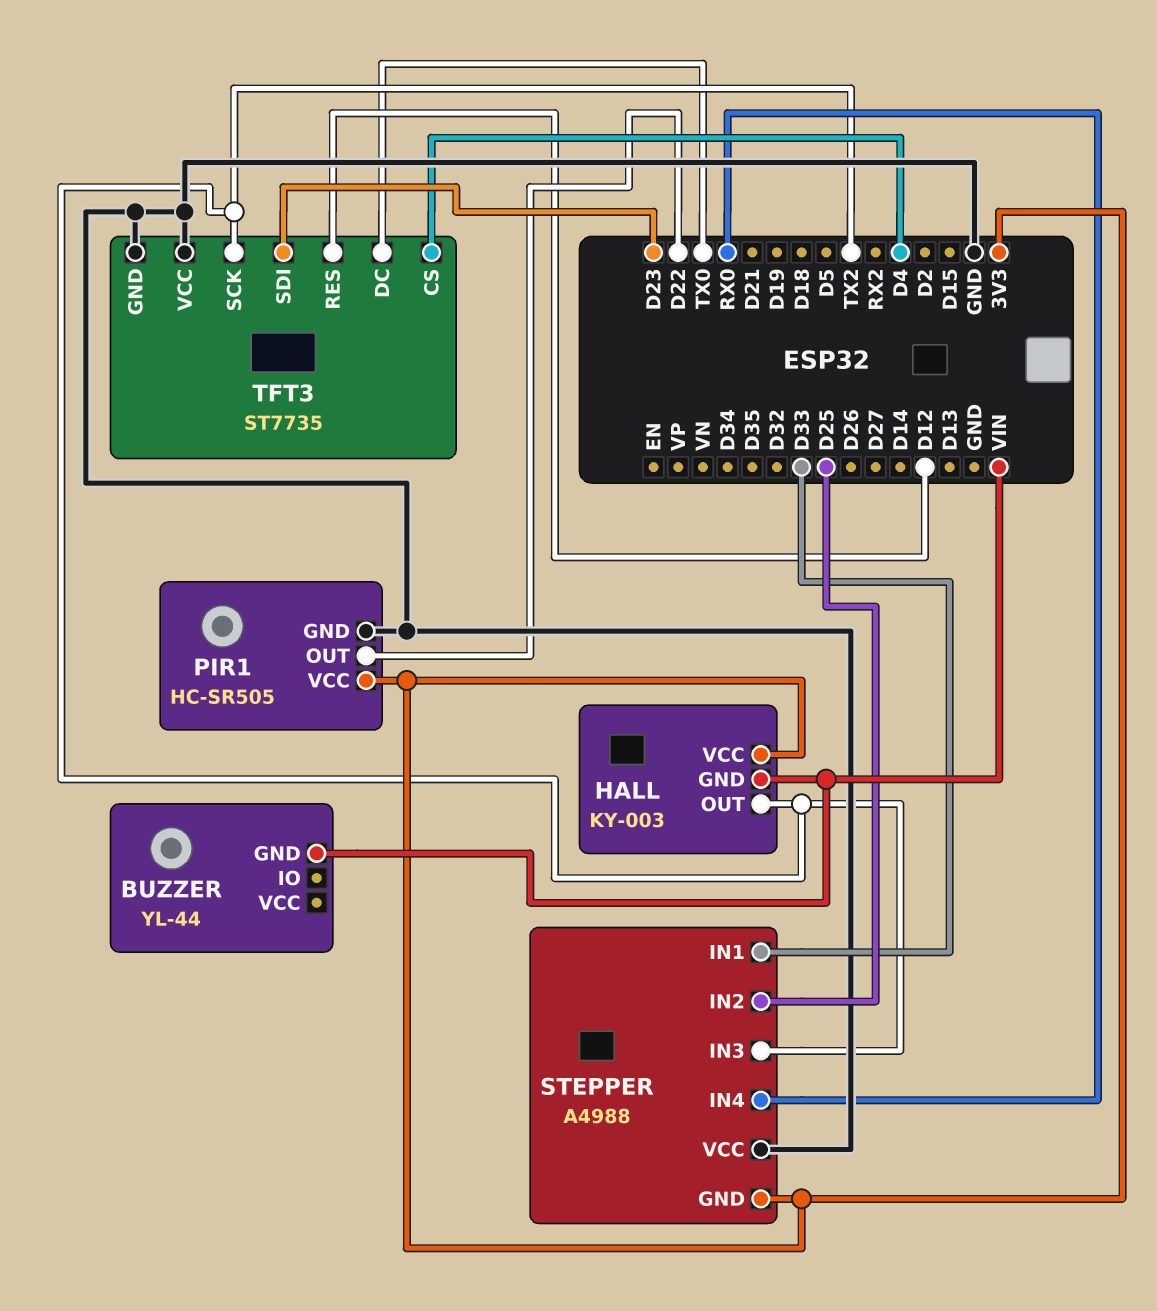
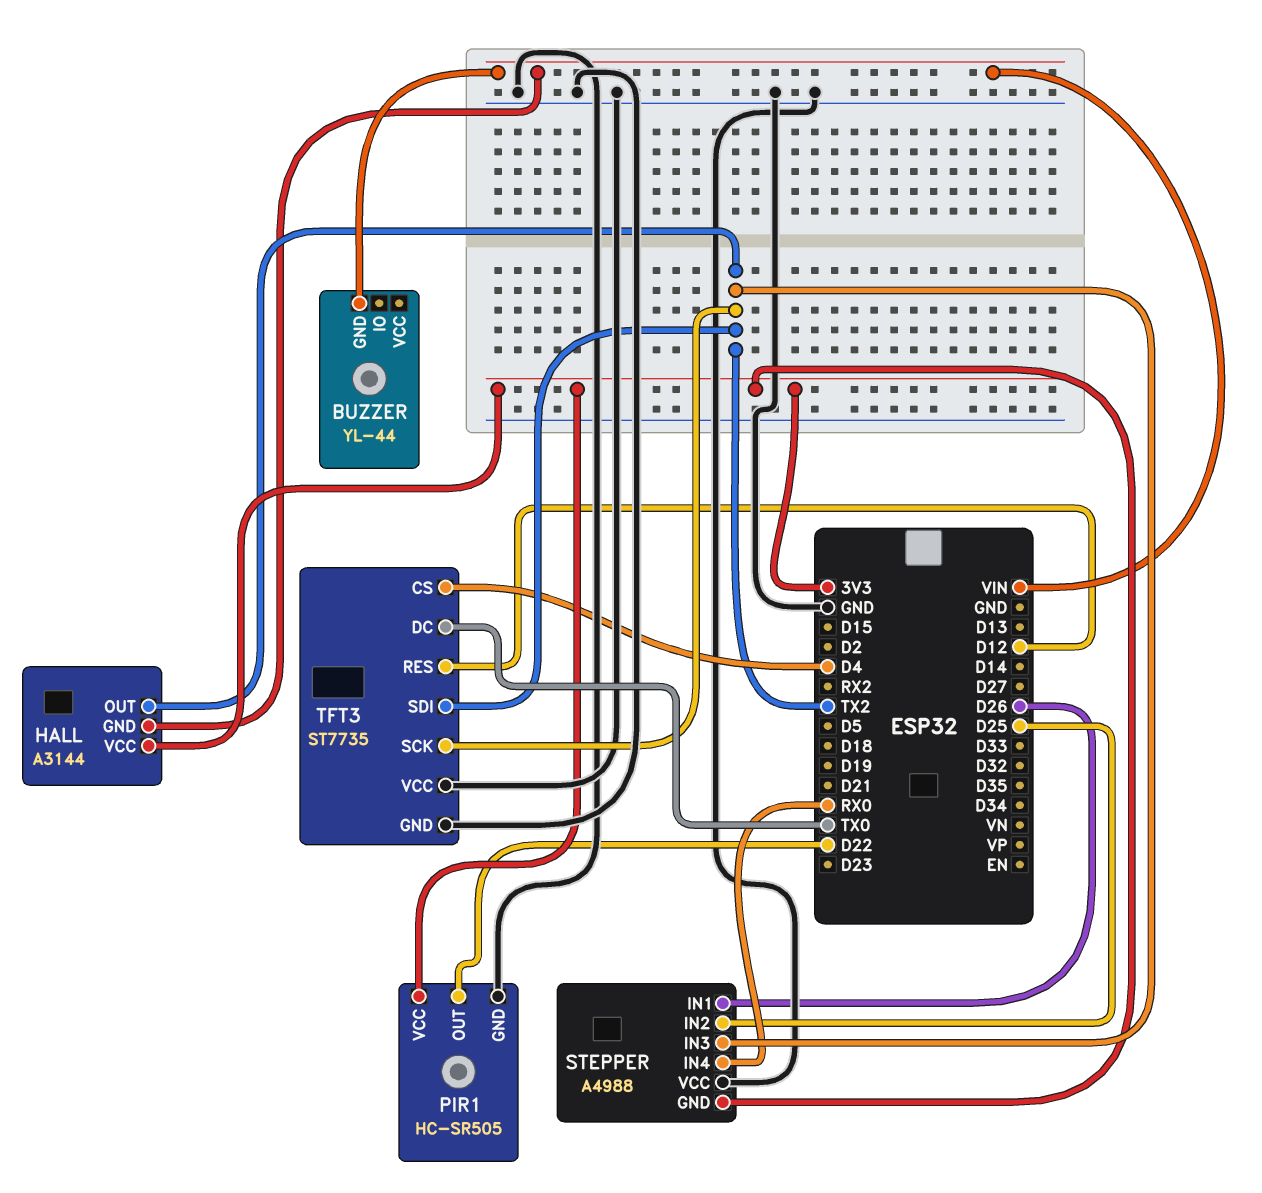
HALL: KY-003 -> A3144
STEPPER pin IN1: D33 -> D26
TFT3 pin SDI: D23 -> TX2

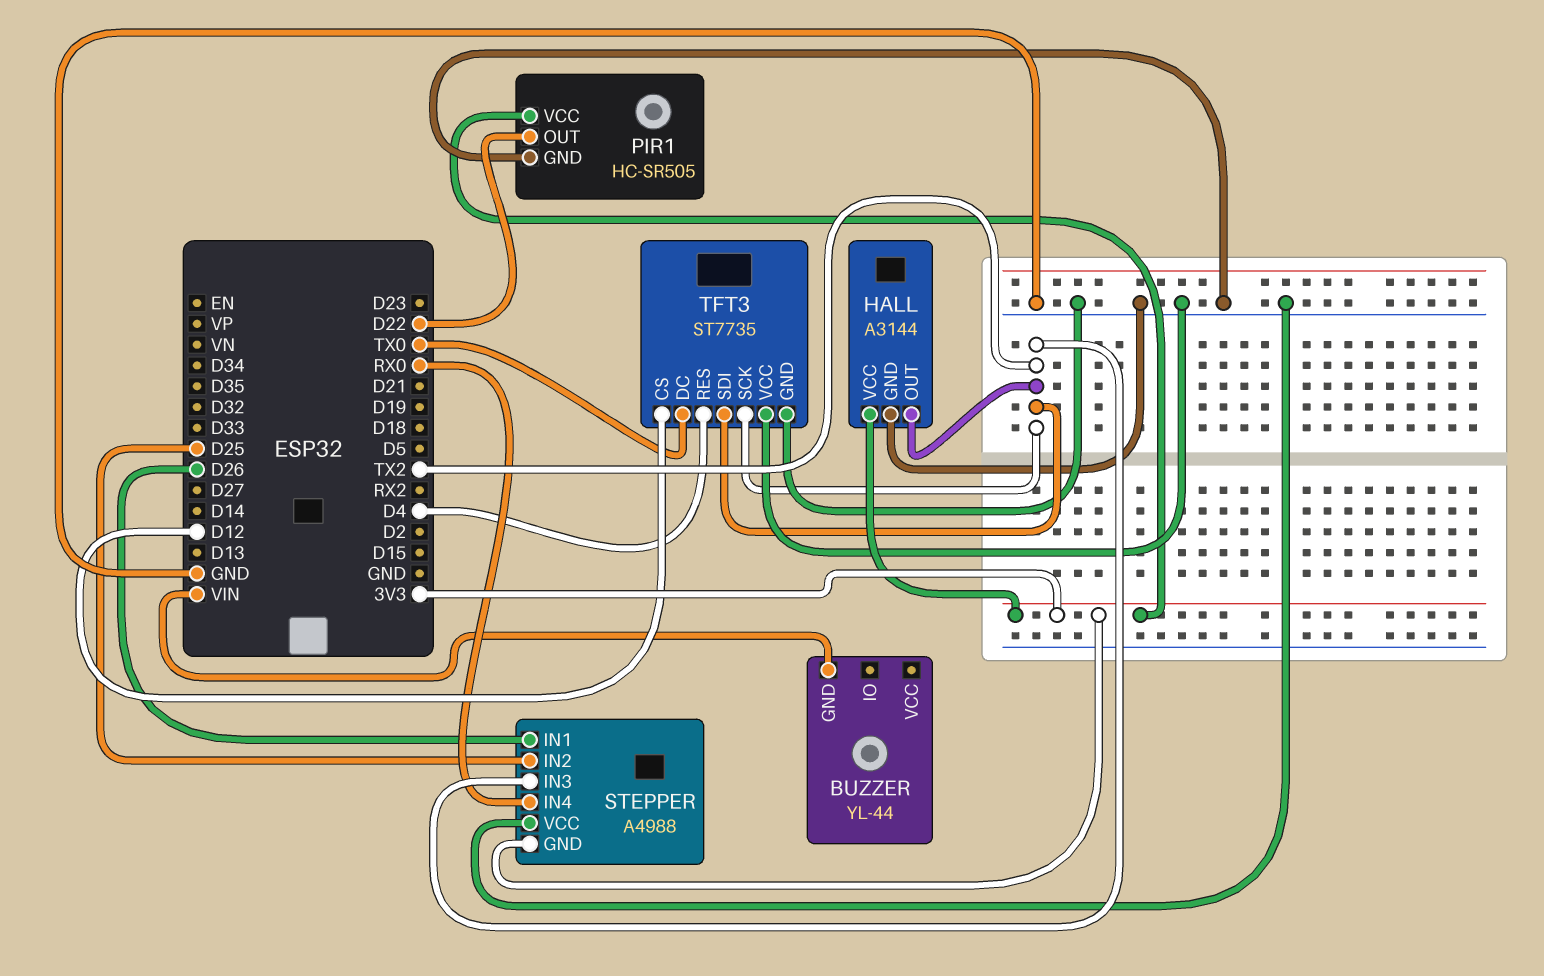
HALL pin GND: VIN -> GND
TFT3 pin CS: D4 -> D12
TFT3 pin RES: D12 -> D4

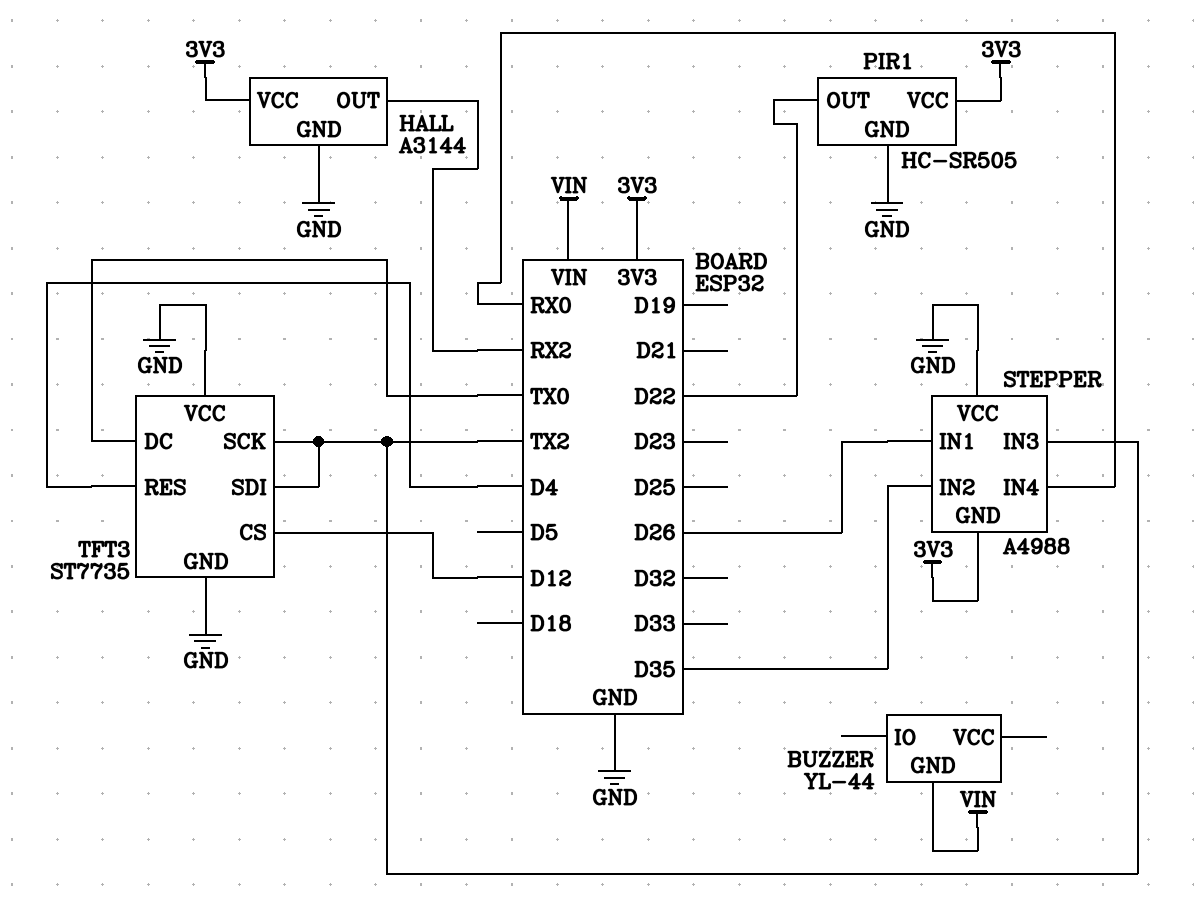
HALL pin OUT: TX2 -> RX2
STEPPER pin IN2: D25 -> D35

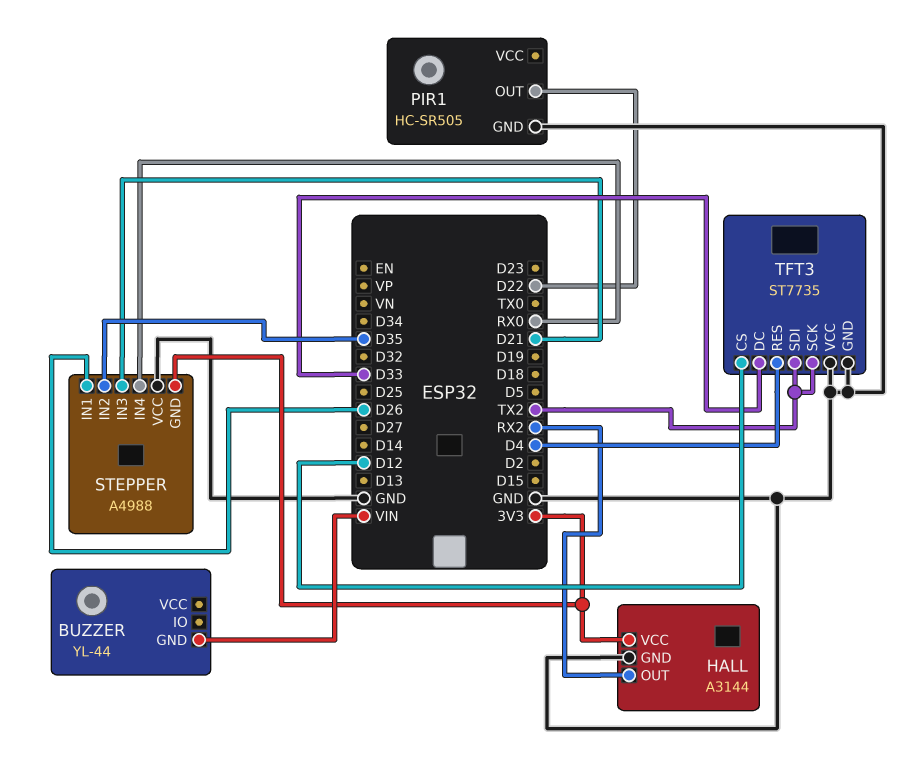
PIR1 pin VCC: 3V3 -> none
STEPPER pin IN3: TX2 -> D21
TFT3 pin DC: TX0 -> D33

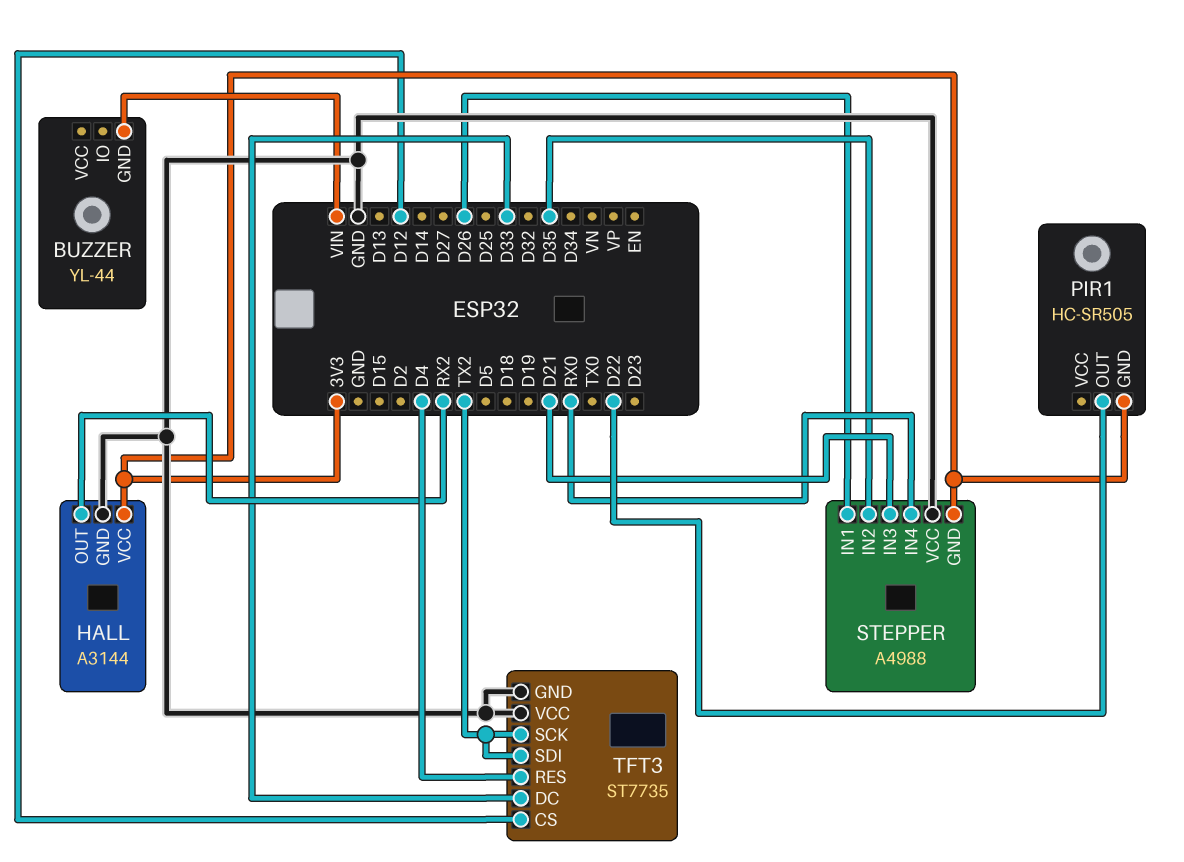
PIR1 pin GND: GND -> 3V3

